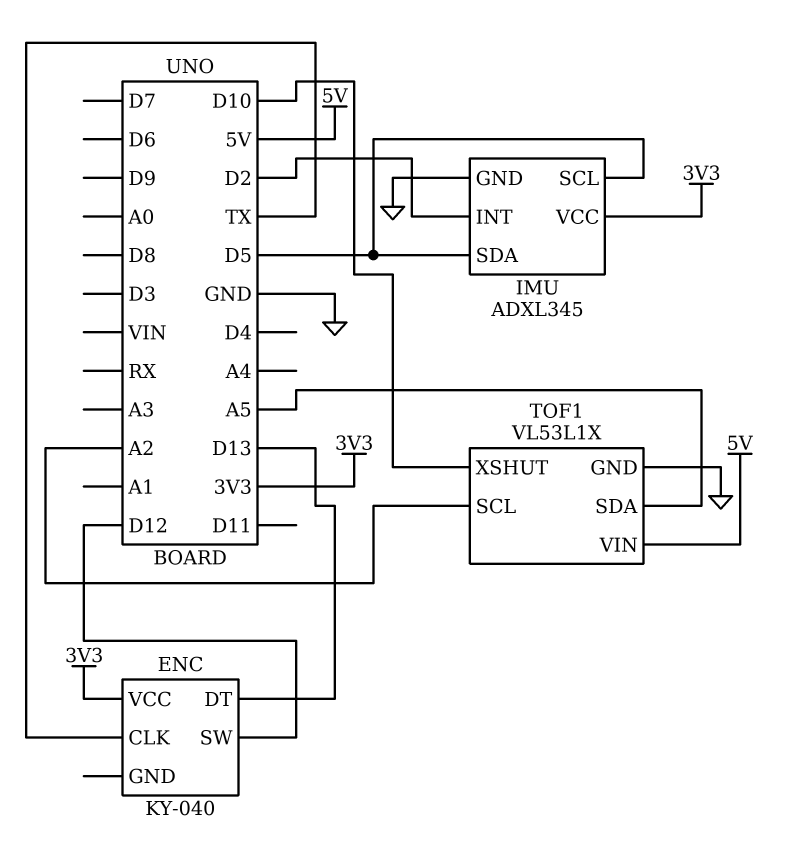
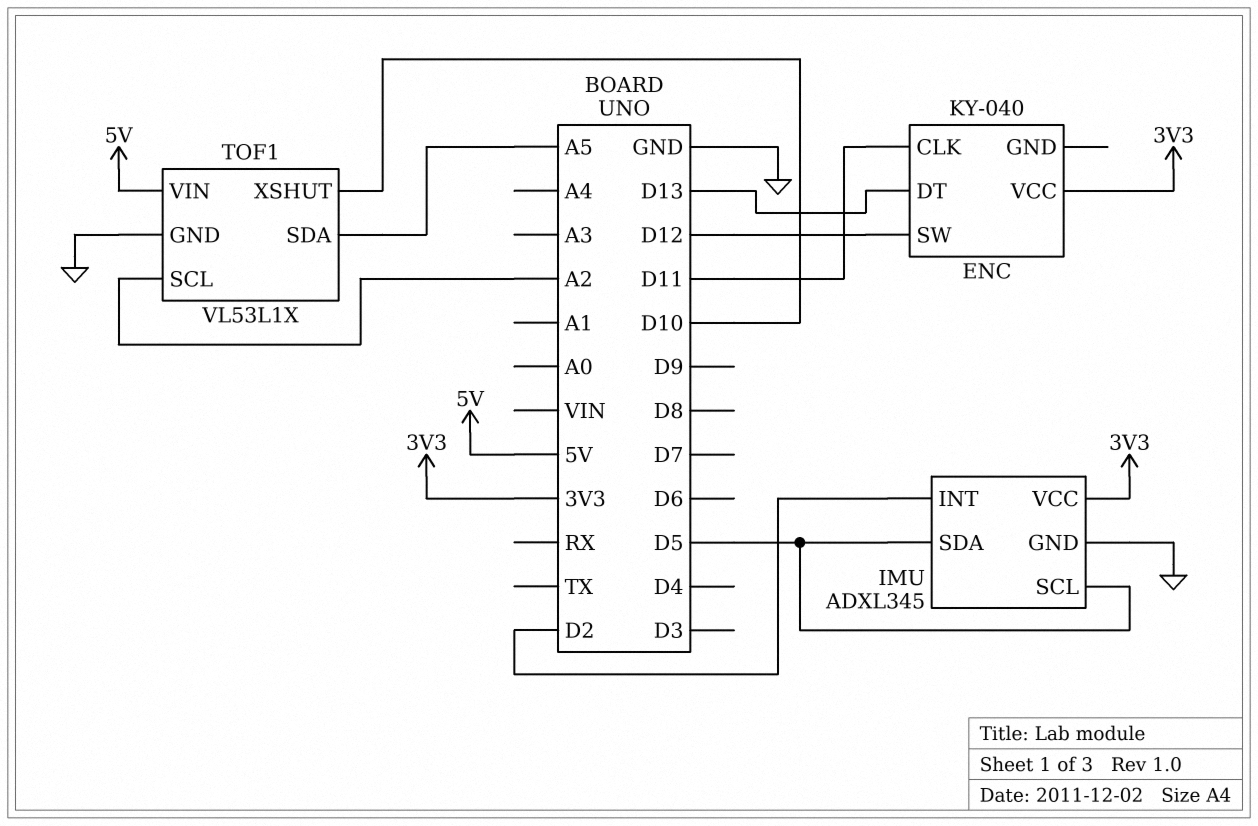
ENC pin CLK: TX -> D11

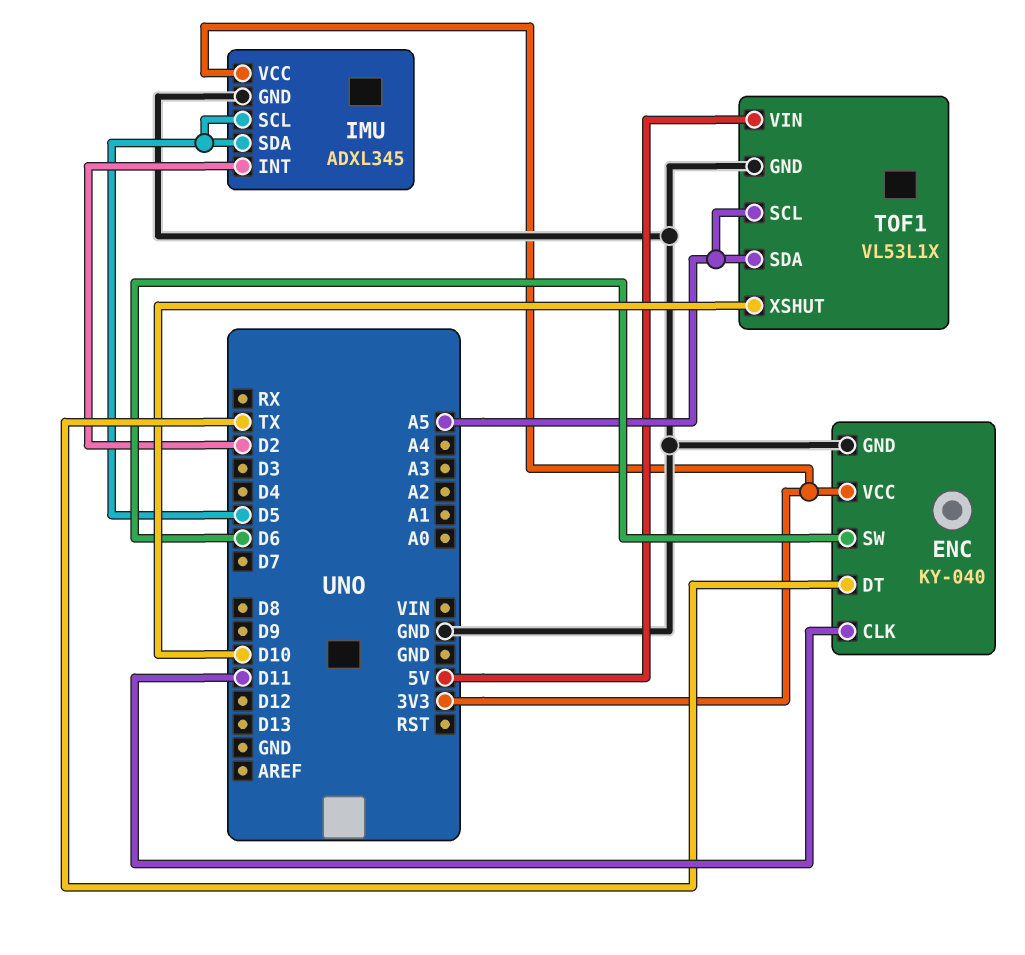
ENC pin DT: D13 -> TX
ENC pin GND: none -> GND
ENC pin SW: D12 -> D6
TOF1 pin SCL: A2 -> A5

